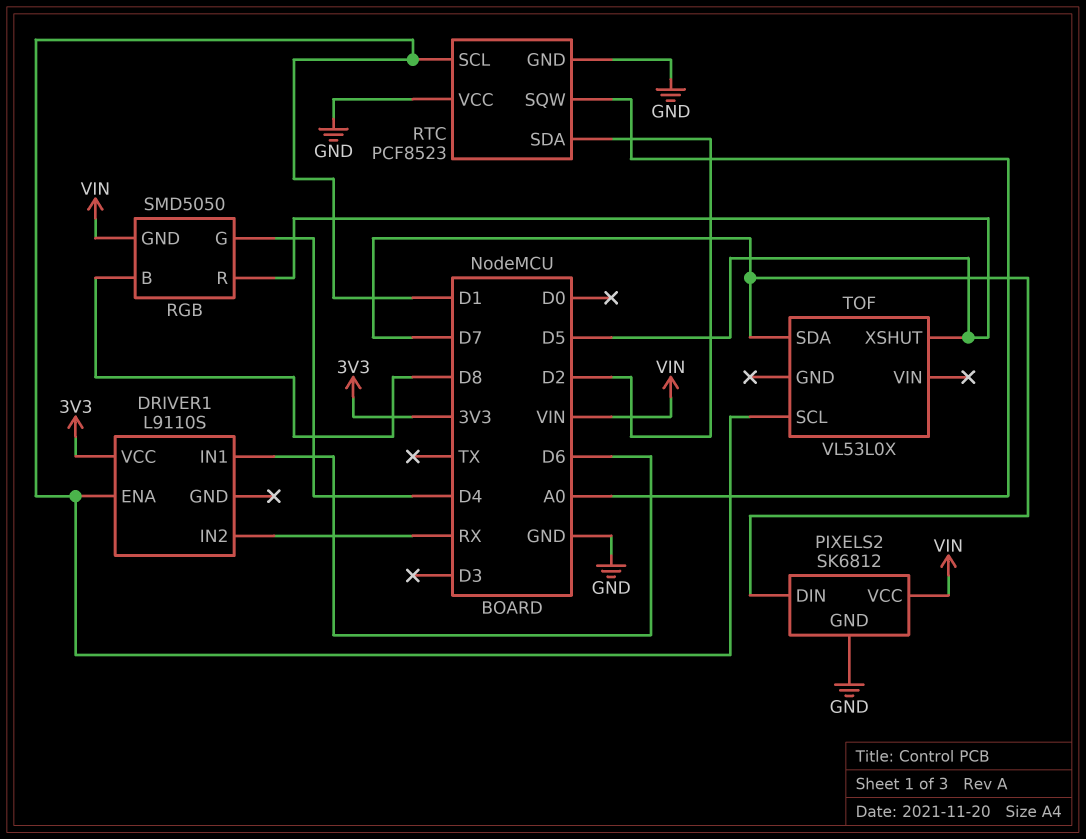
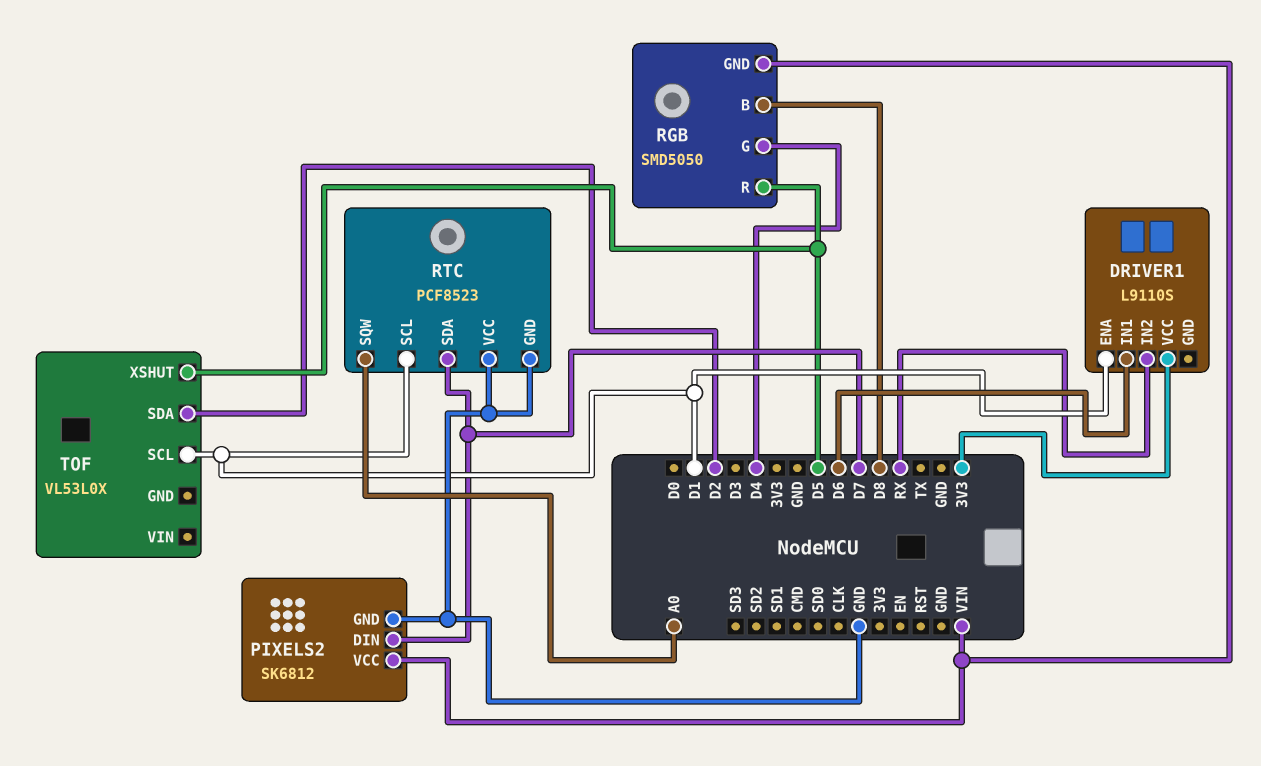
RTC pin SDA: D2 -> D7
TOF pin SDA: D7 -> D2

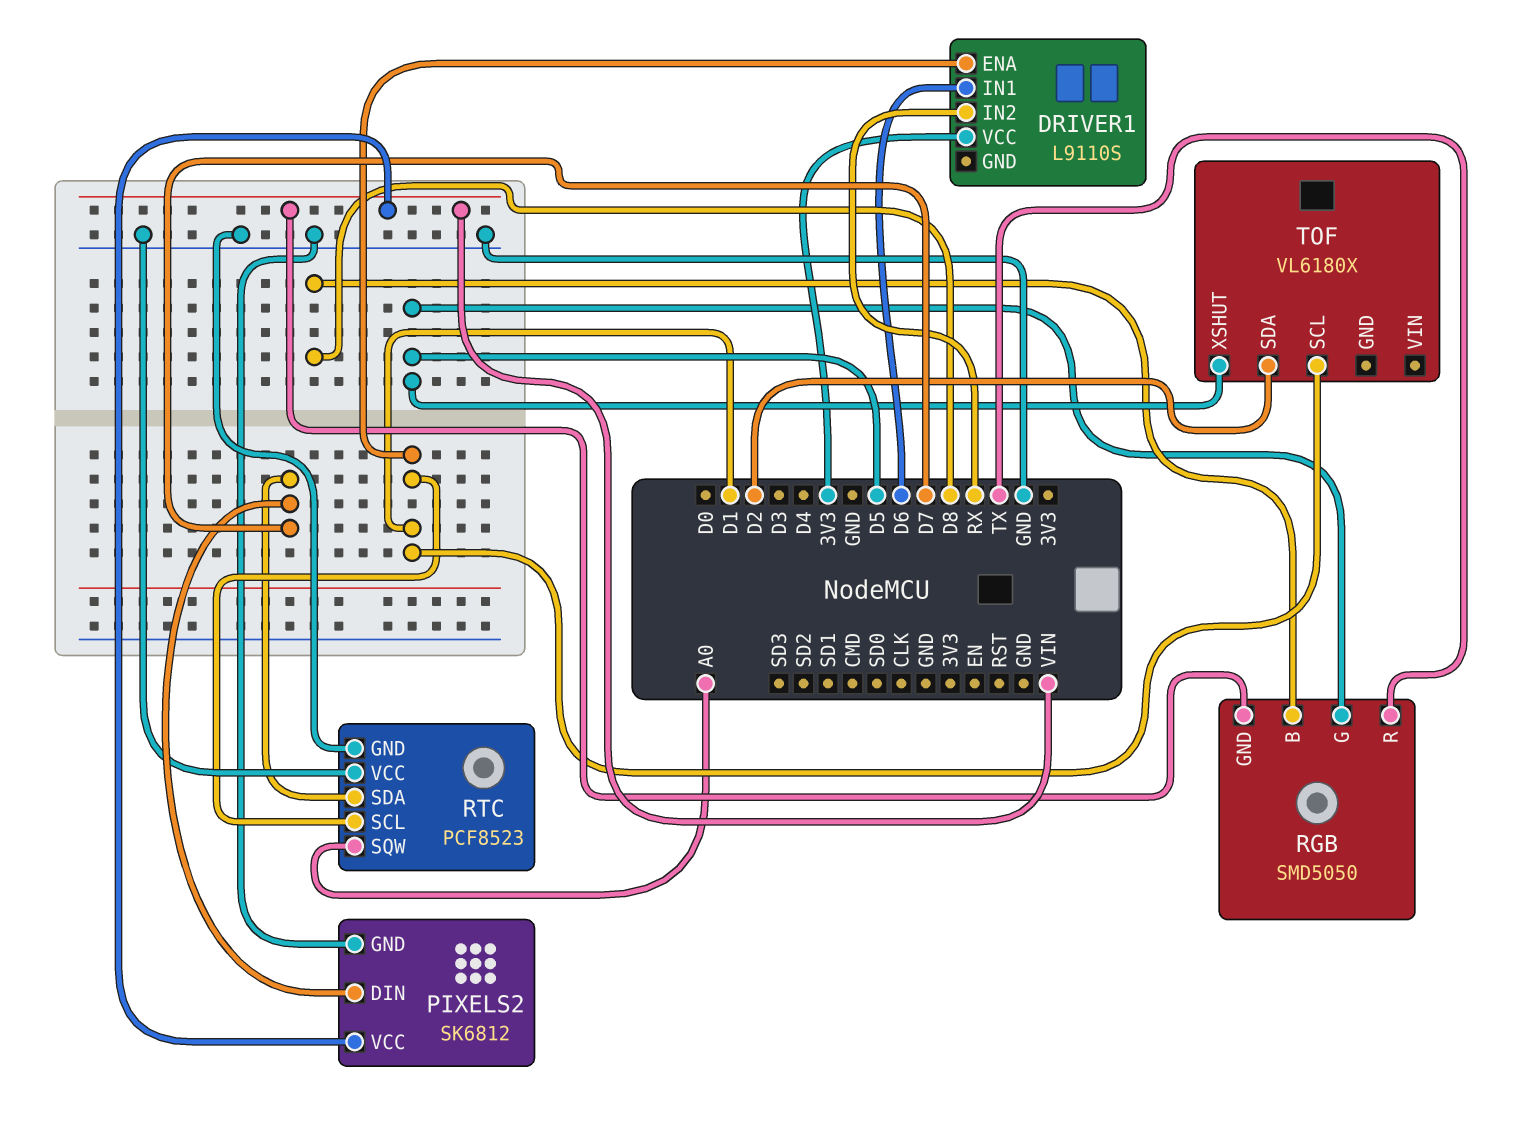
RGB pin G: D4 -> D5
RGB pin R: D5 -> TX
TOF: VL53L0X -> VL6180X

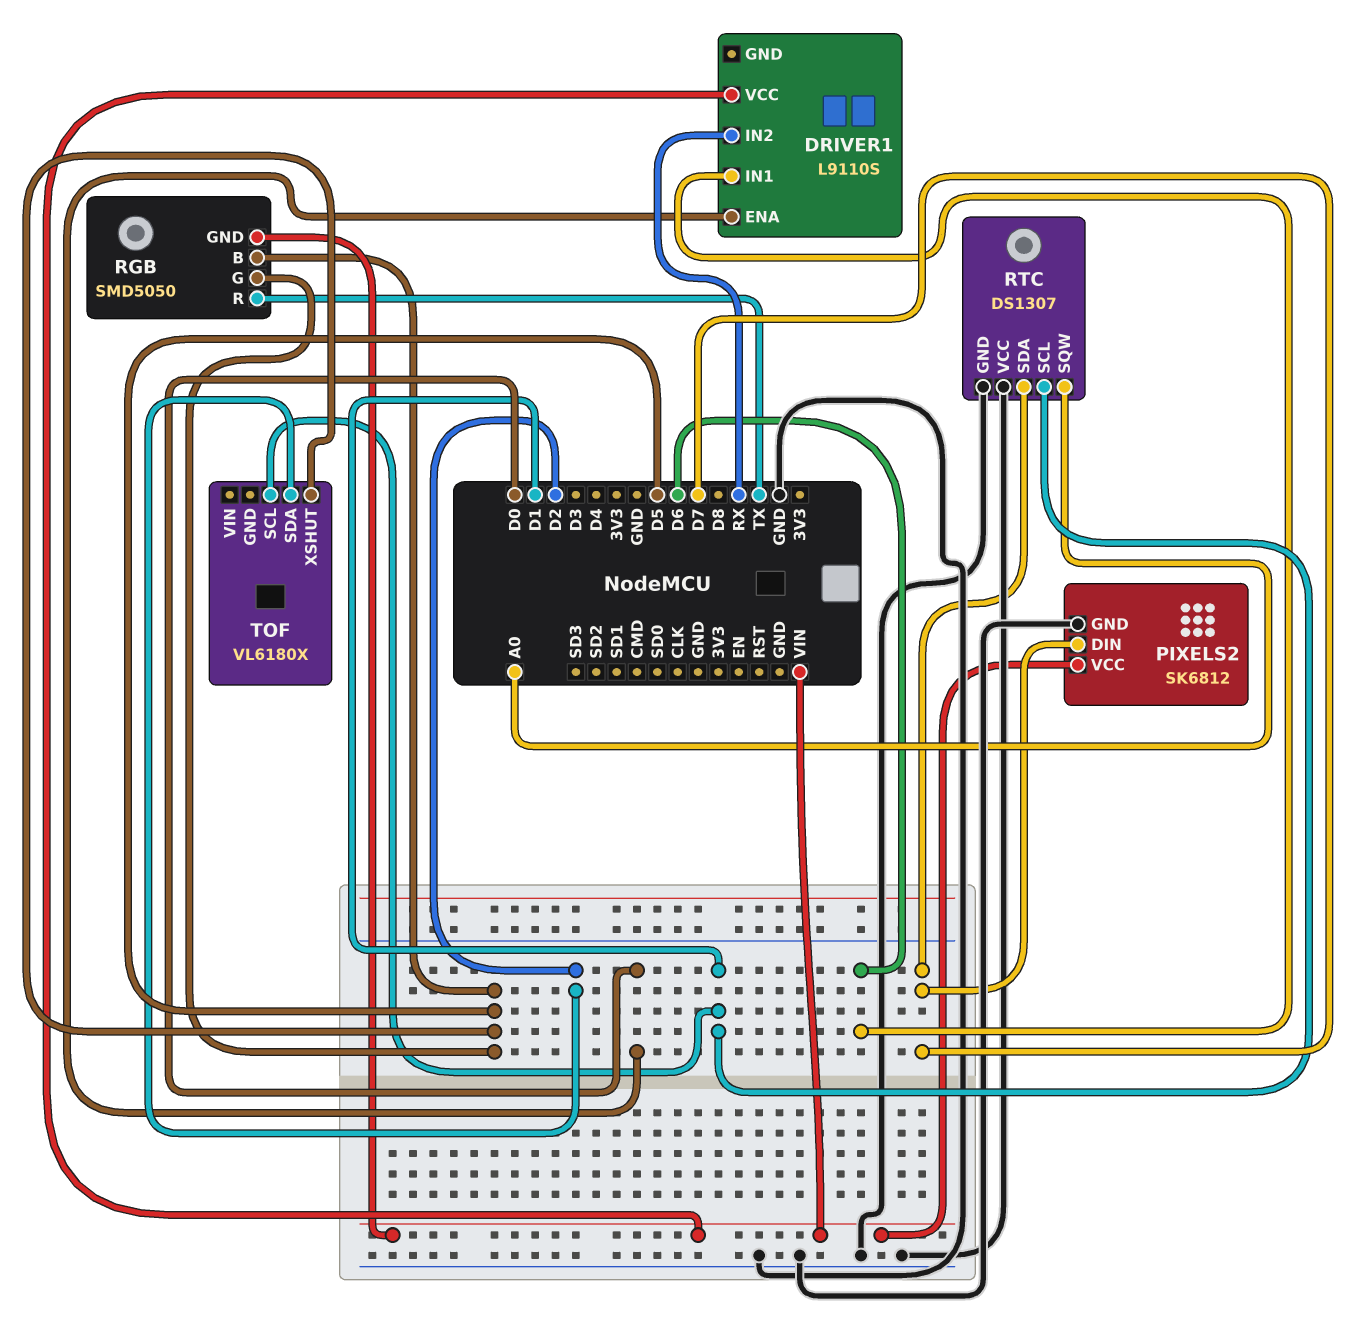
DRIVER1 pin ENA: D1 -> D0
DRIVER1 pin VCC: 3V3 -> VIN
RGB pin B: D8 -> D5
RTC: PCF8523 -> DS1307

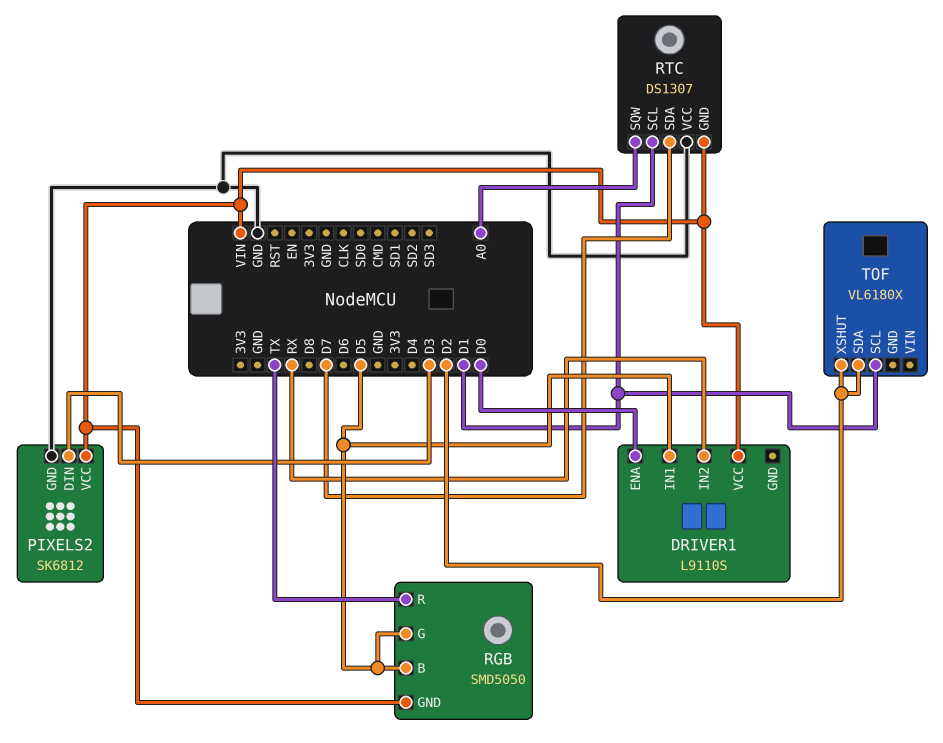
DRIVER1 pin IN1: D6 -> D5
PIXELS2 pin DIN: D7 -> D3
RTC pin GND: GND -> VIN
TOF pin XSHUT: D5 -> D2

